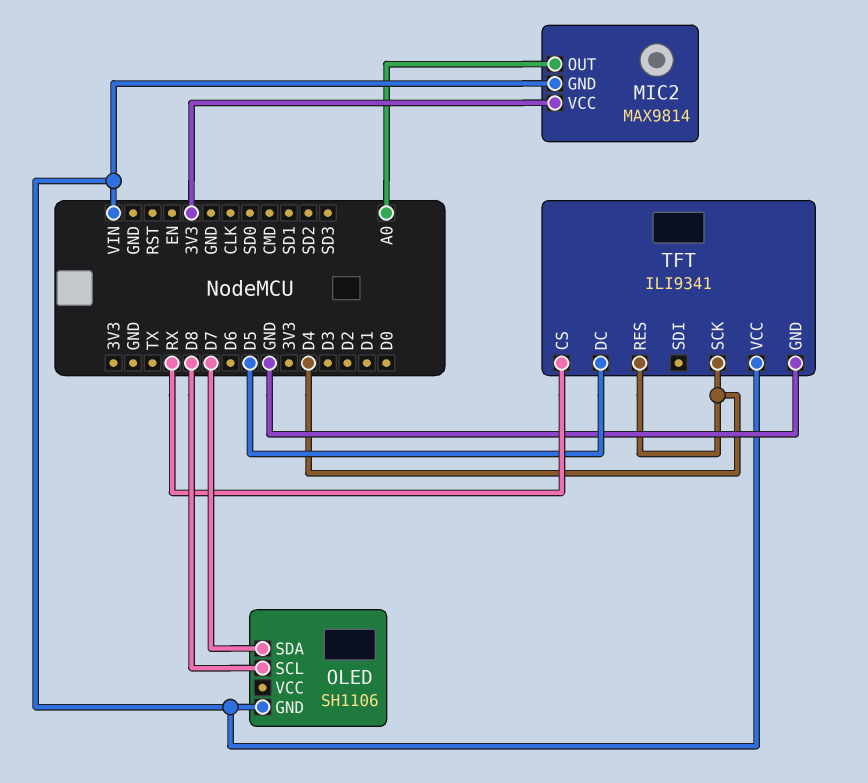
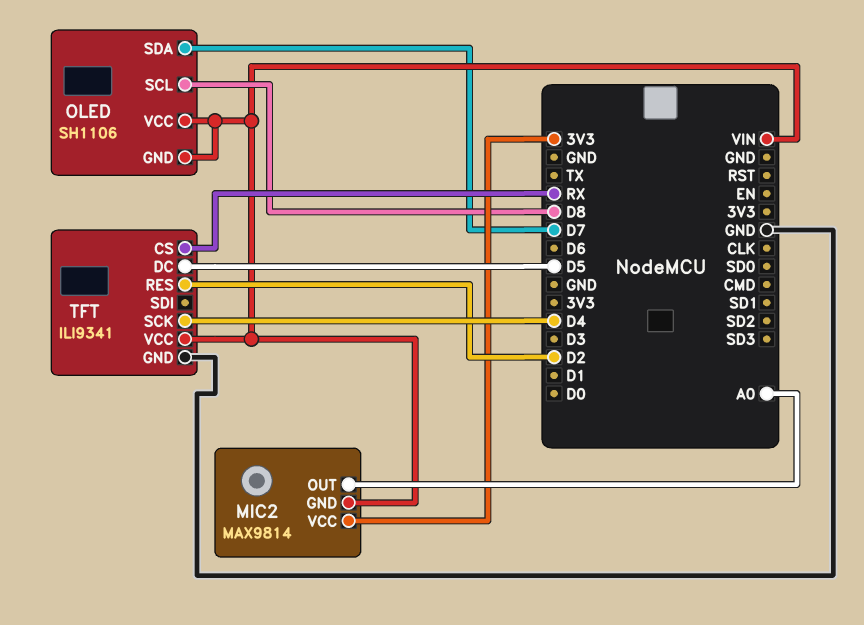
OLED pin VCC: none -> VIN
TFT pin RES: D4 -> D2

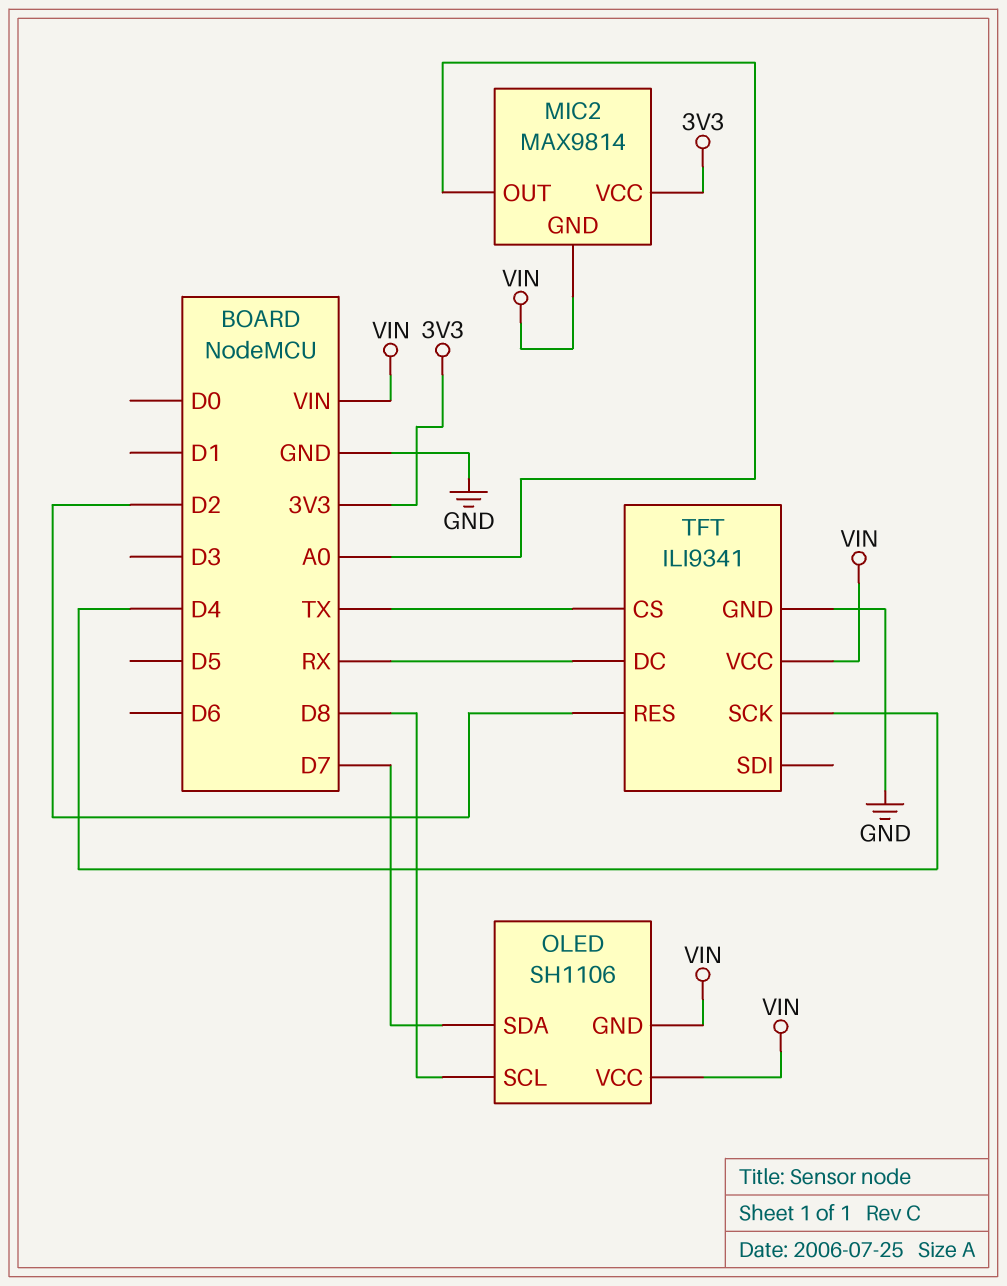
TFT pin CS: RX -> TX
TFT pin DC: D5 -> RX

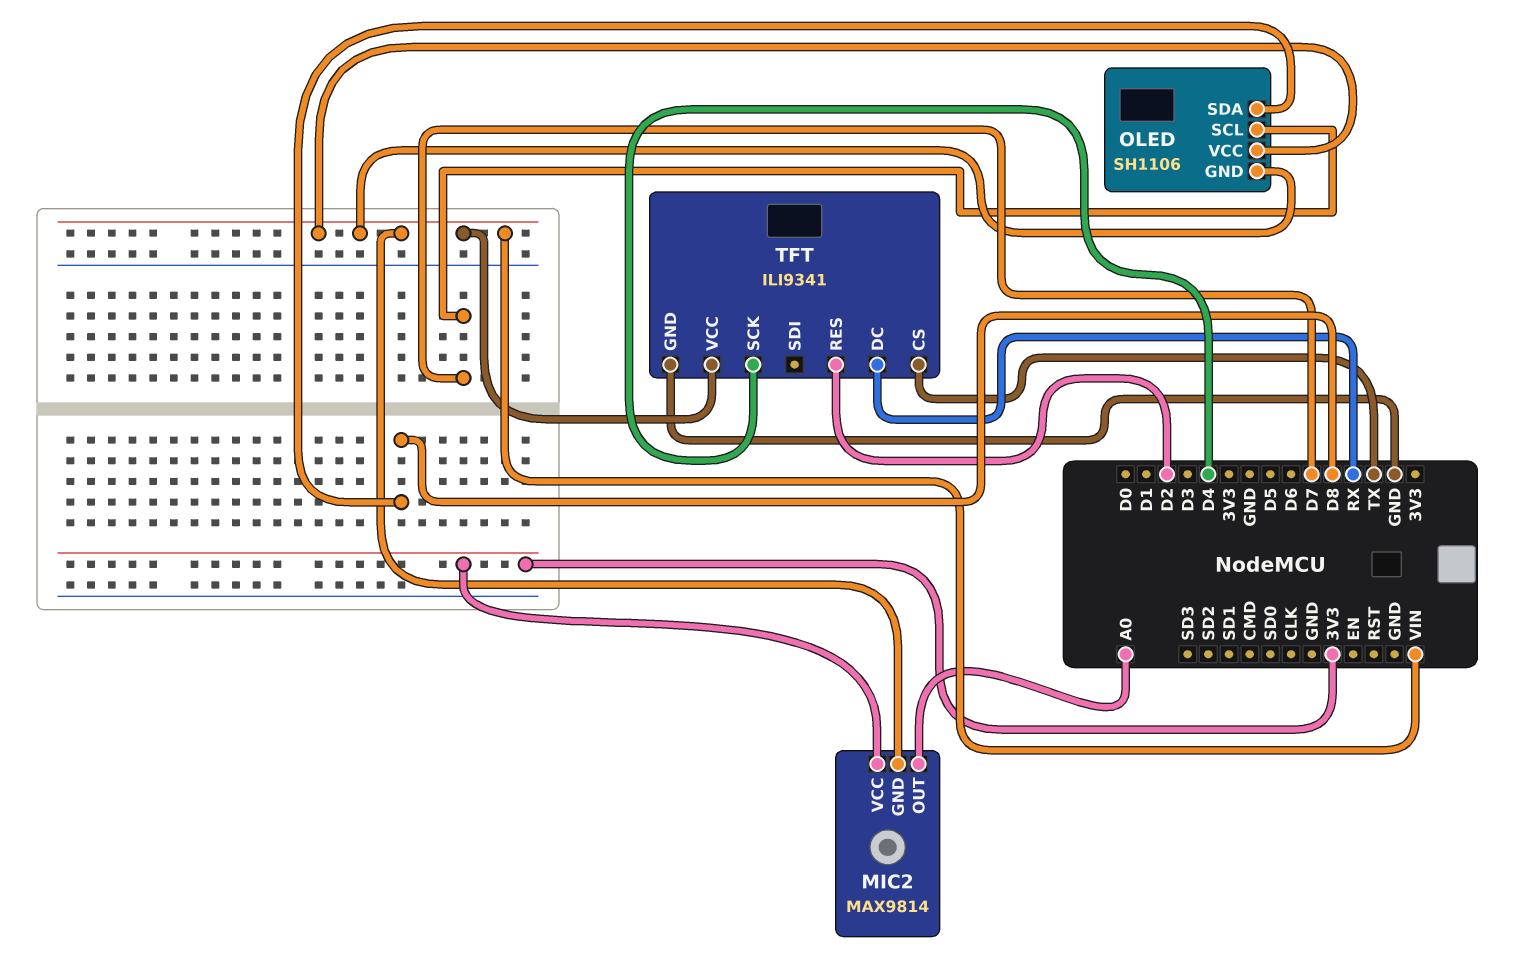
OLED pin SCL: D8 -> D7
OLED pin SDA: D7 -> D8

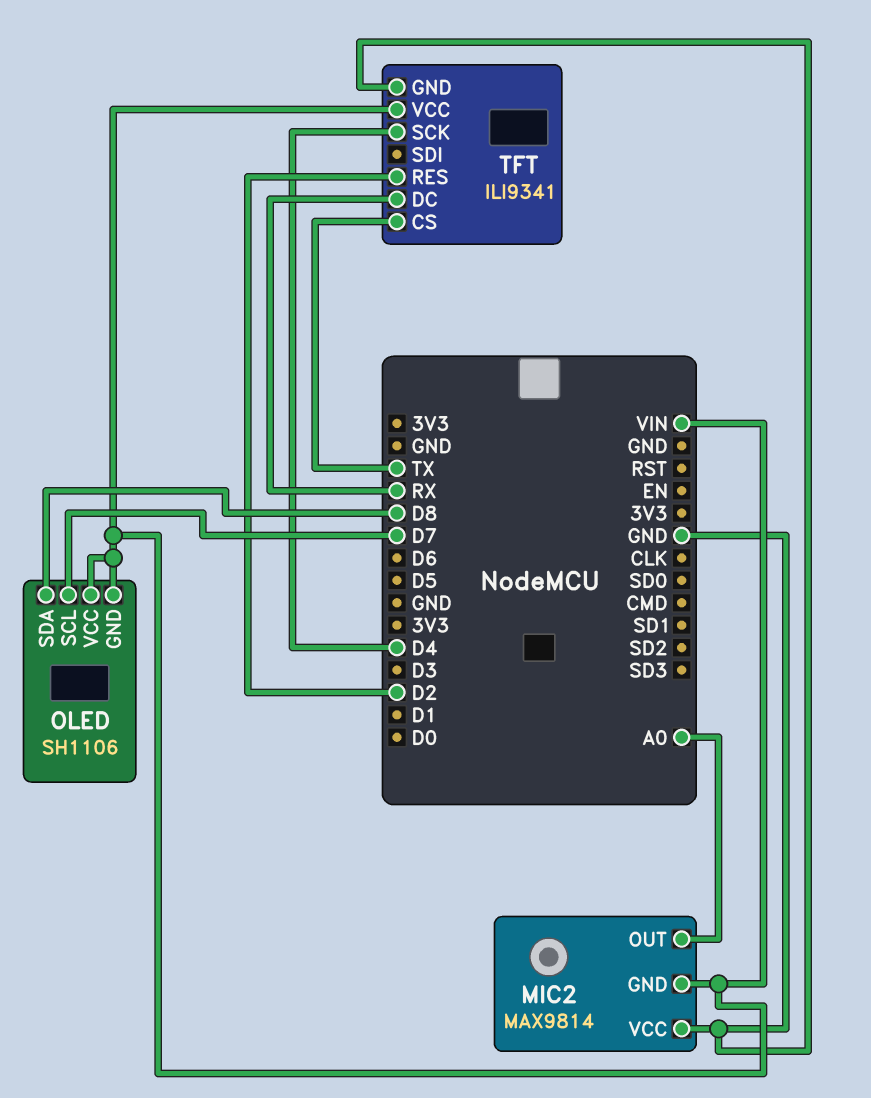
MIC2 pin VCC: 3V3 -> GND

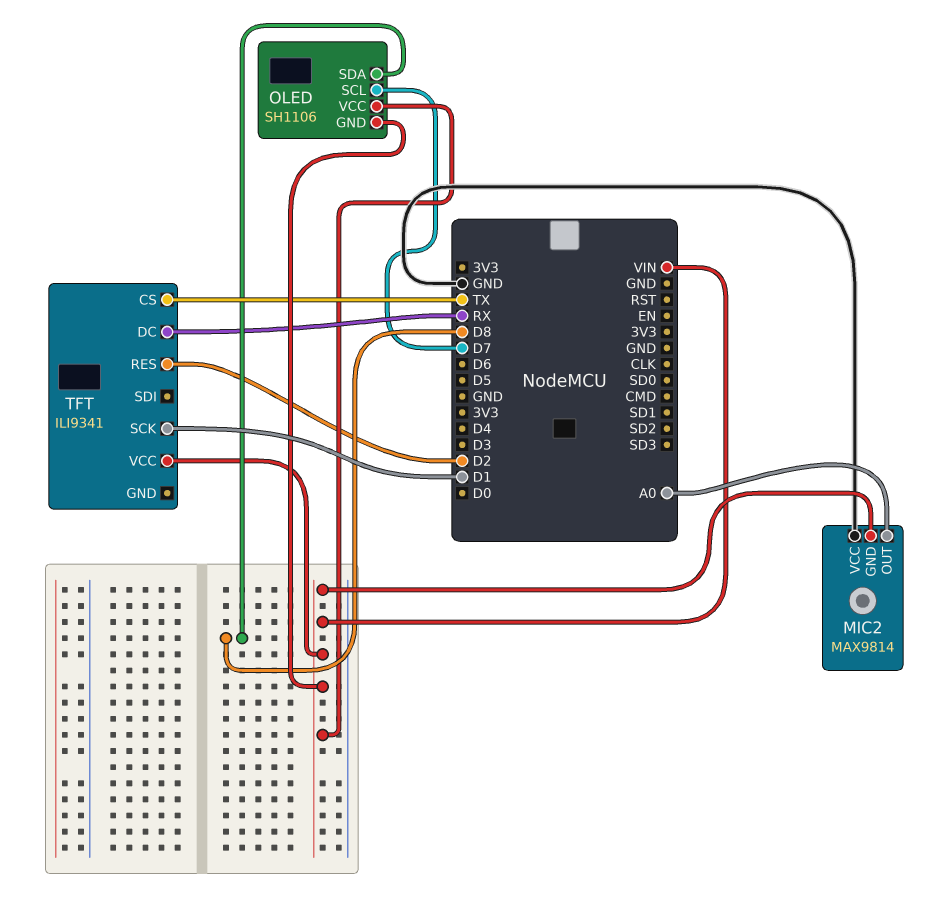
TFT pin GND: GND -> none
TFT pin SCK: D4 -> D1

